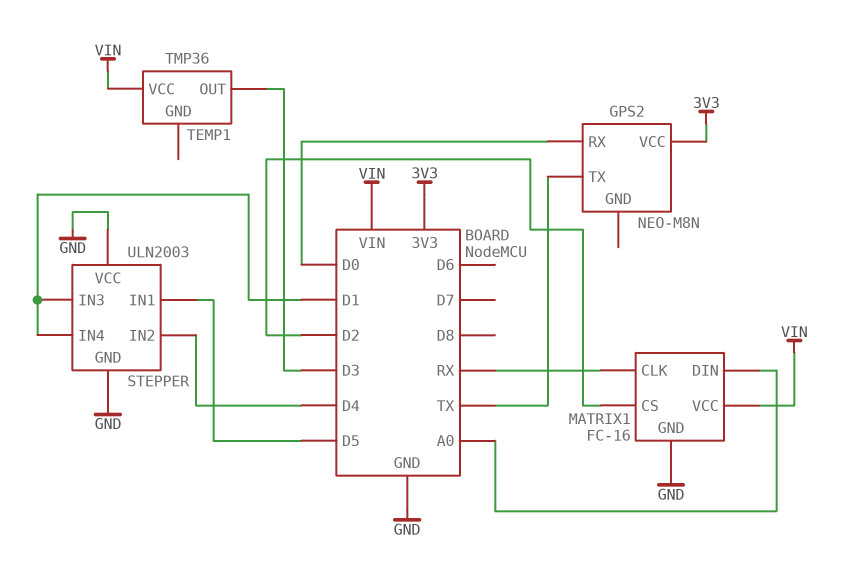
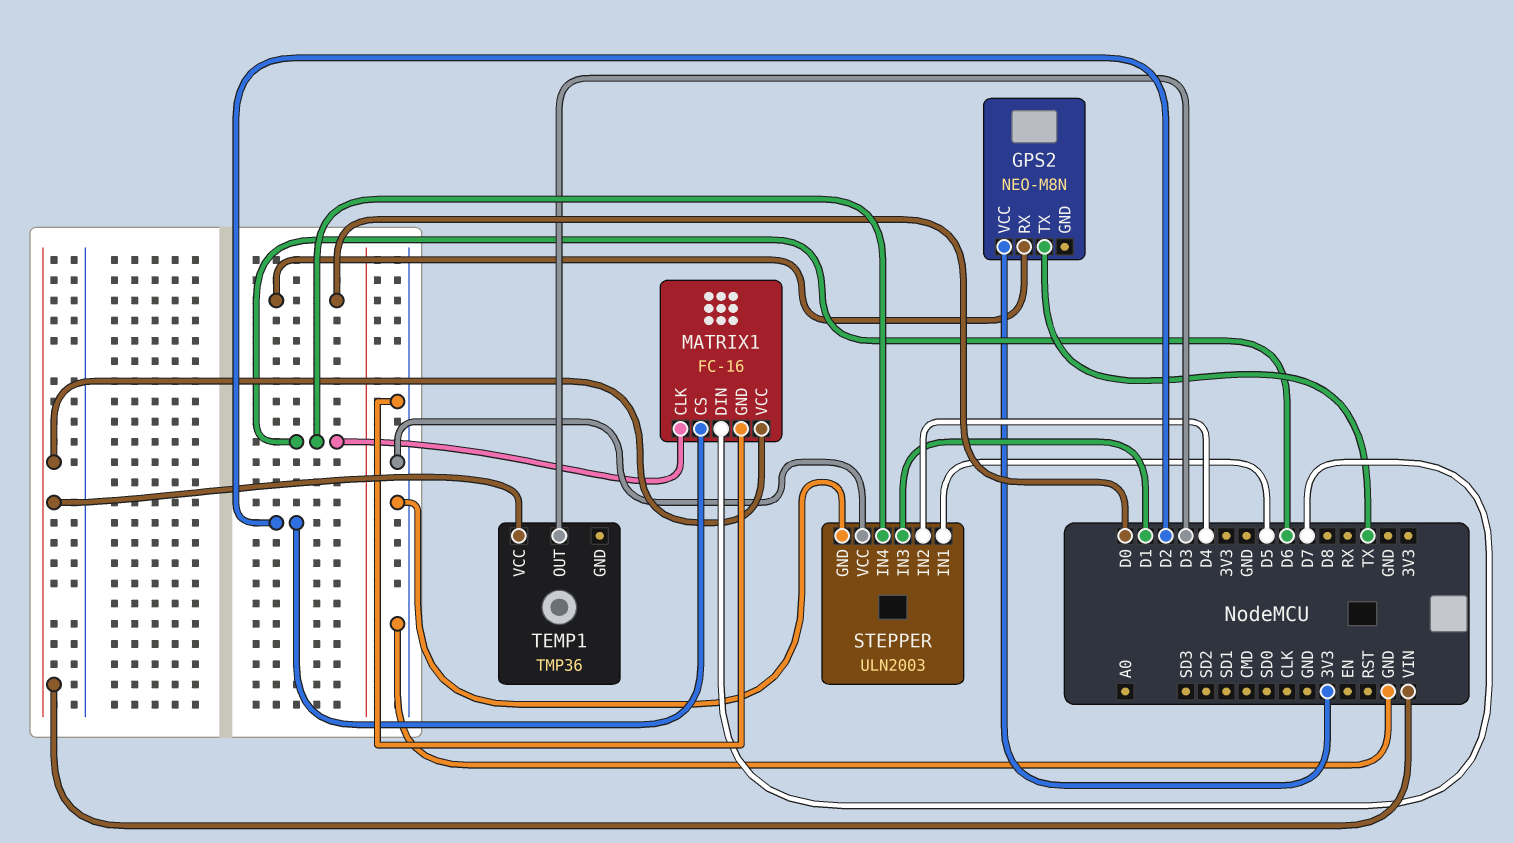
MATRIX1 pin CLK: RX -> D6
MATRIX1 pin DIN: A0 -> D7
STEPPER pin IN4: D1 -> D6

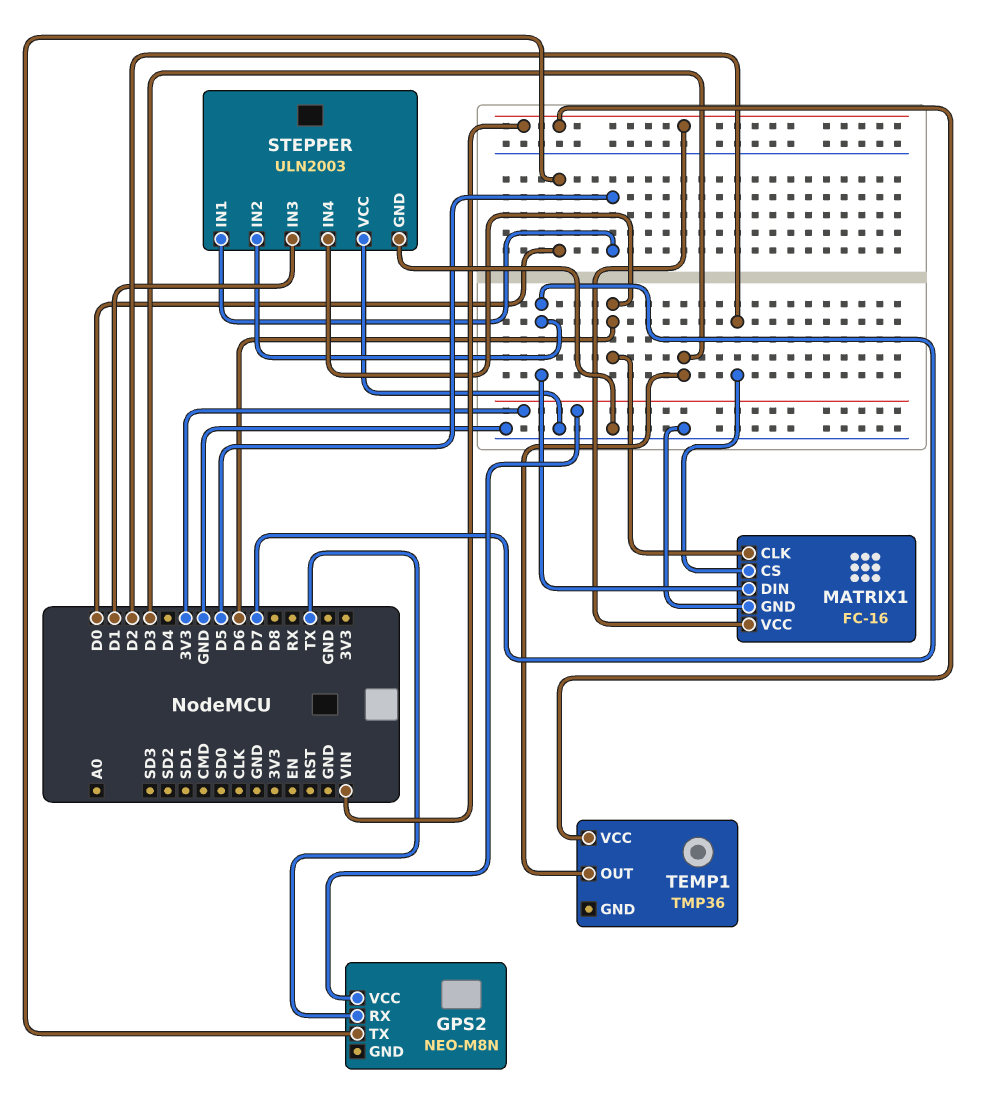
GPS2 pin RX: D0 -> TX
GPS2 pin TX: TX -> D0
STEPPER pin IN2: D4 -> D7

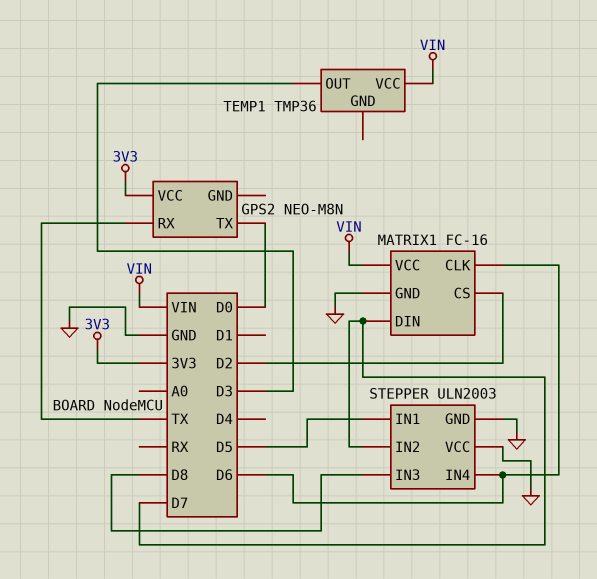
STEPPER pin IN3: D1 -> D8

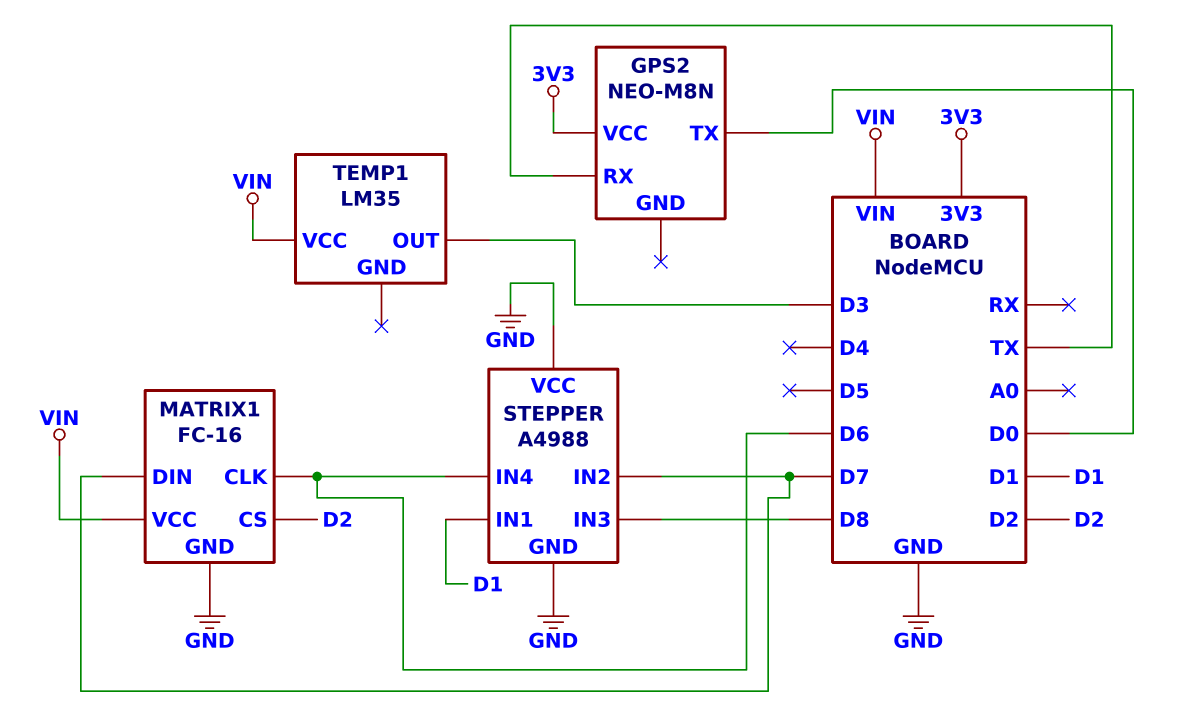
STEPPER: ULN2003 -> A4988
STEPPER pin IN1: D5 -> D1
TEMP1: TMP36 -> LM35

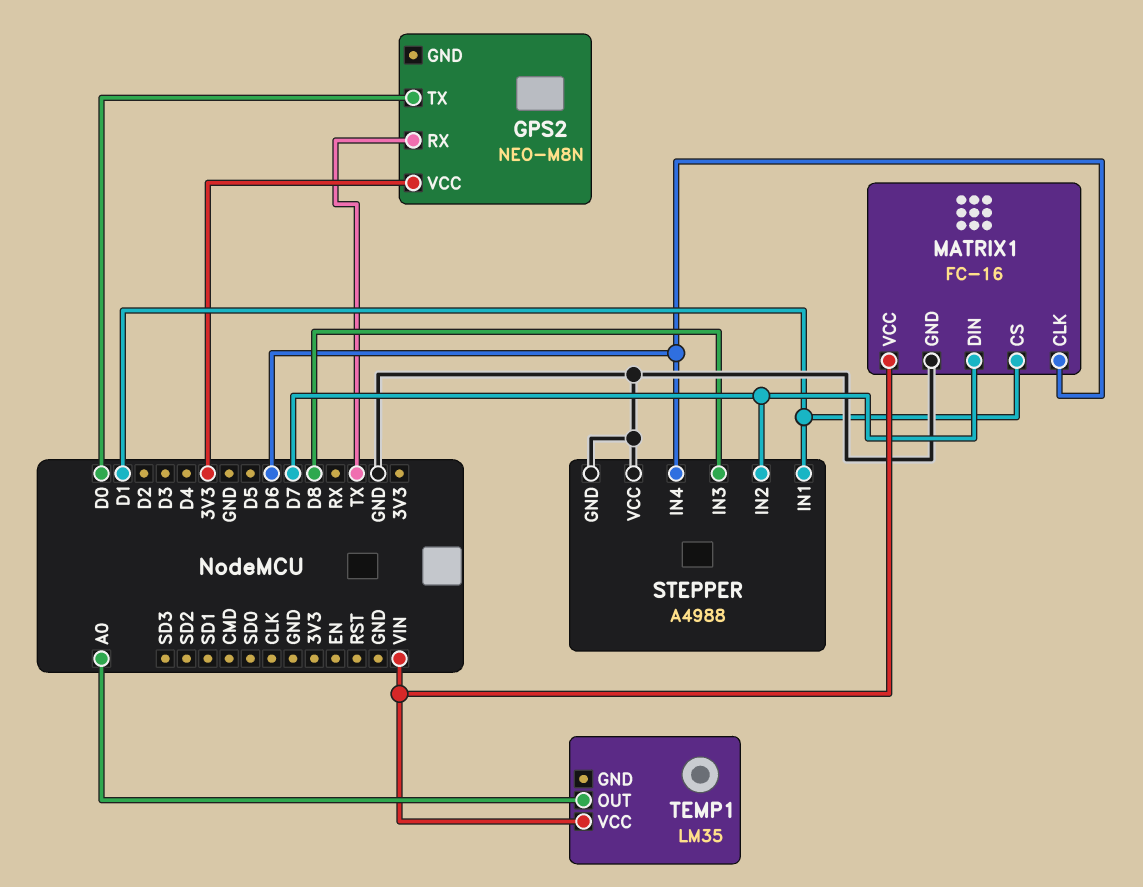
MATRIX1 pin CS: D2 -> D1
TEMP1 pin OUT: D3 -> A0

